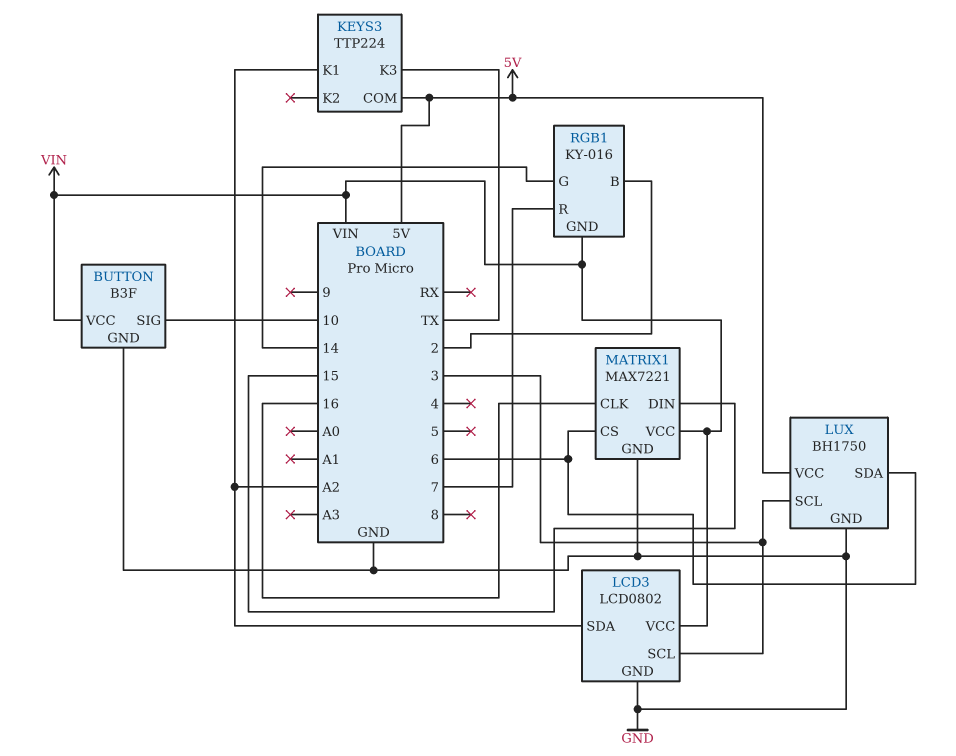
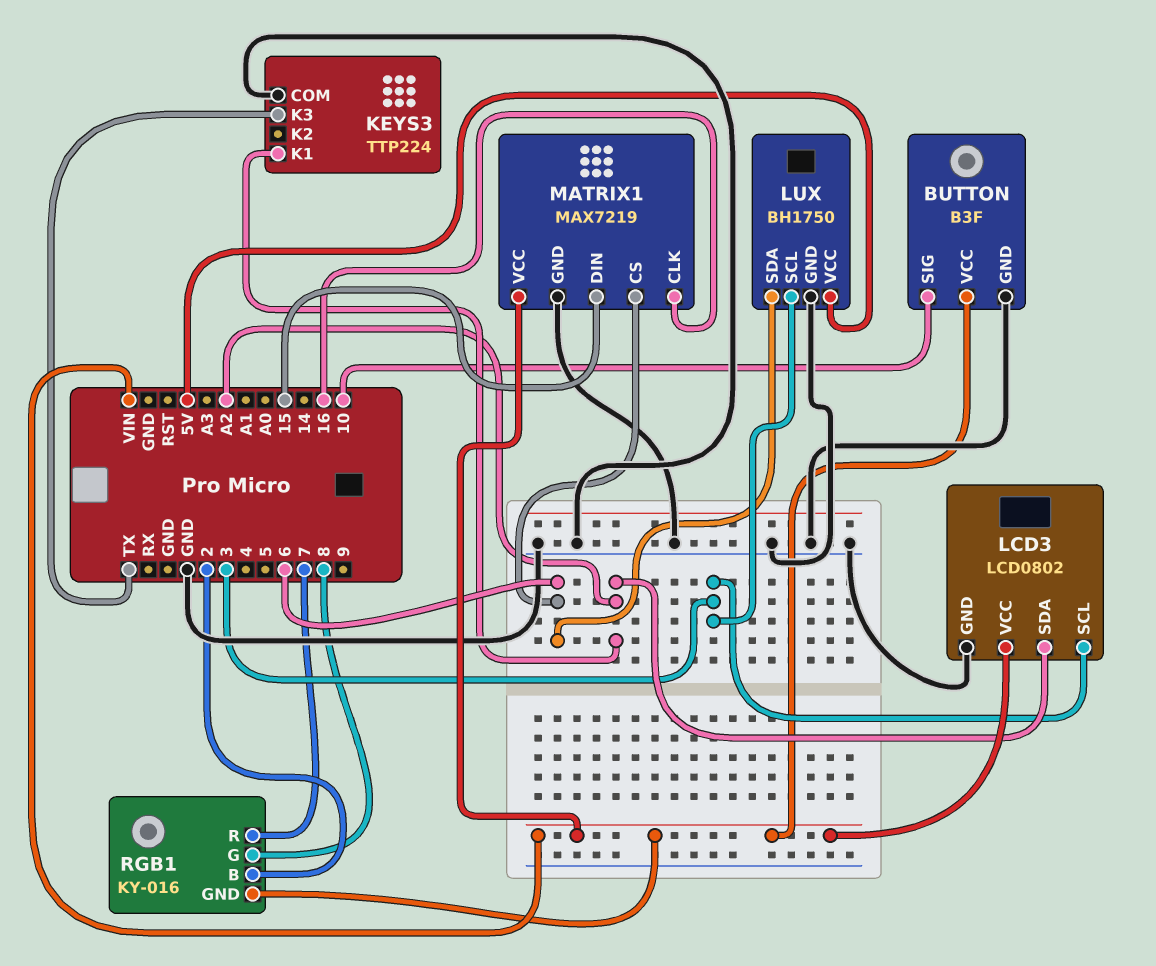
KEYS3 pin COM: 5V -> GND
MATRIX1: MAX7221 -> MAX7219
RGB1 pin G: 14 -> 8

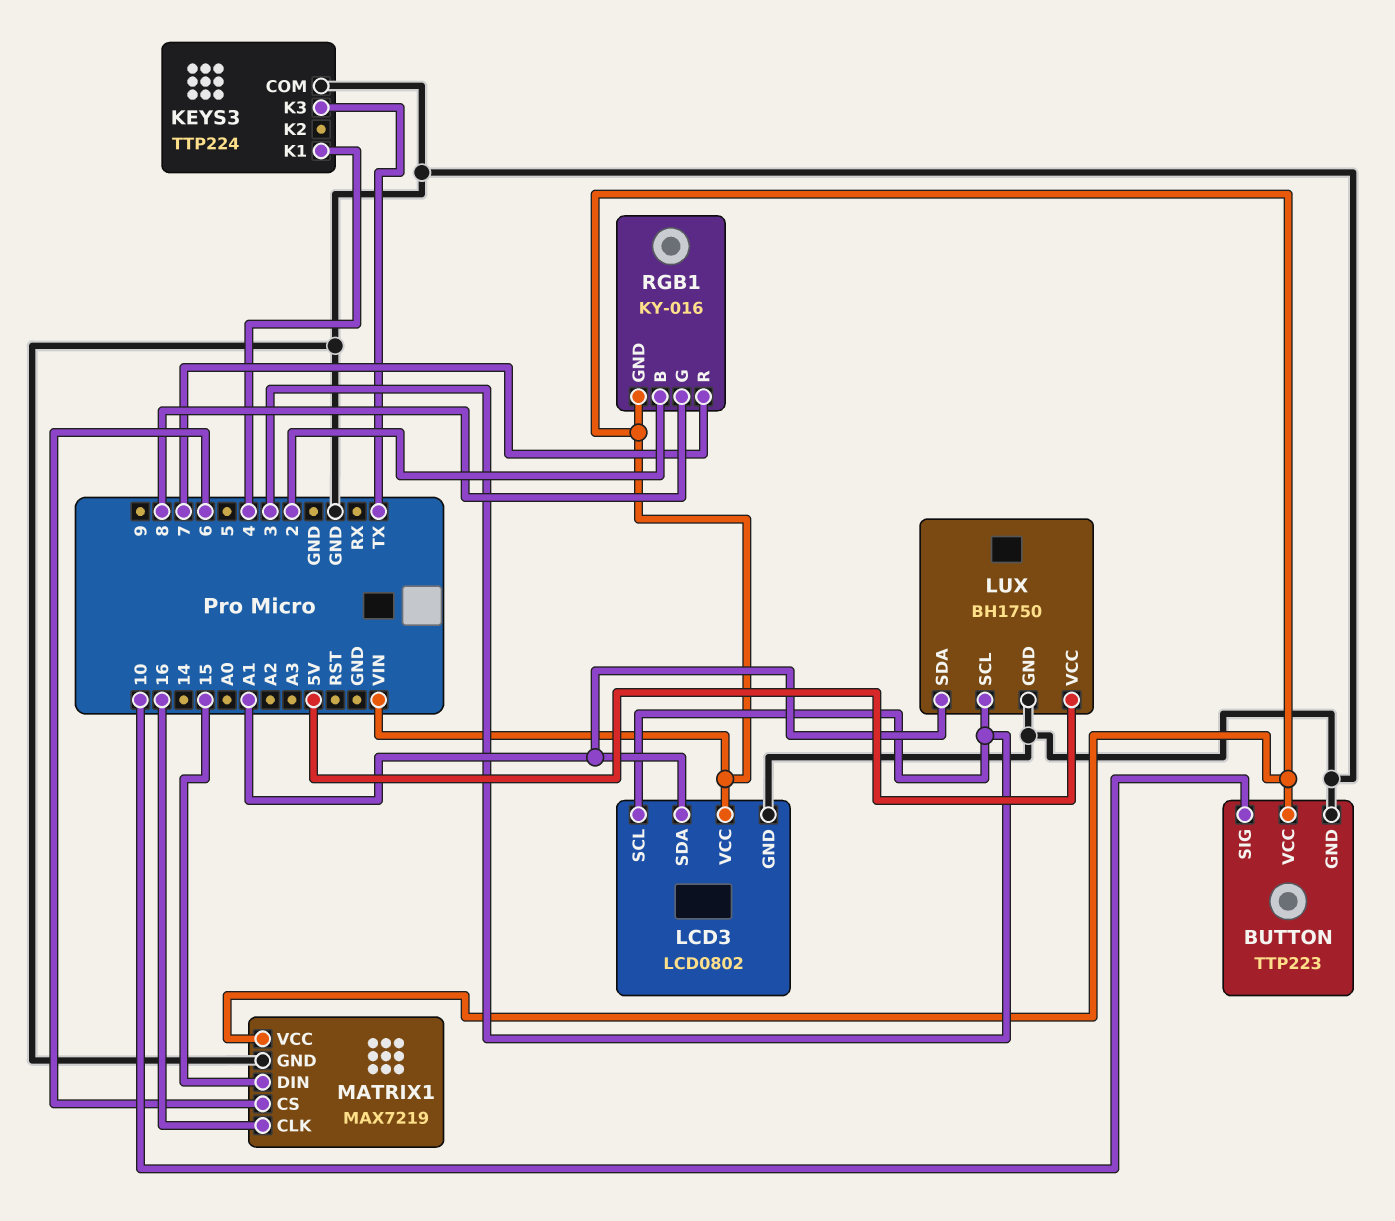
BUTTON: B3F -> TTP223
KEYS3 pin K1: A2 -> 4
LCD3 pin SDA: A2 -> A1
LUX pin SDA: 6 -> A1

